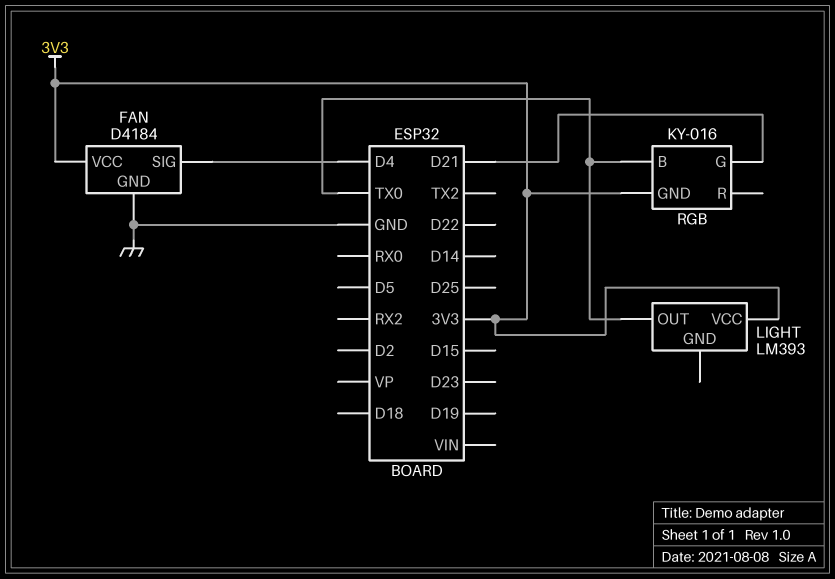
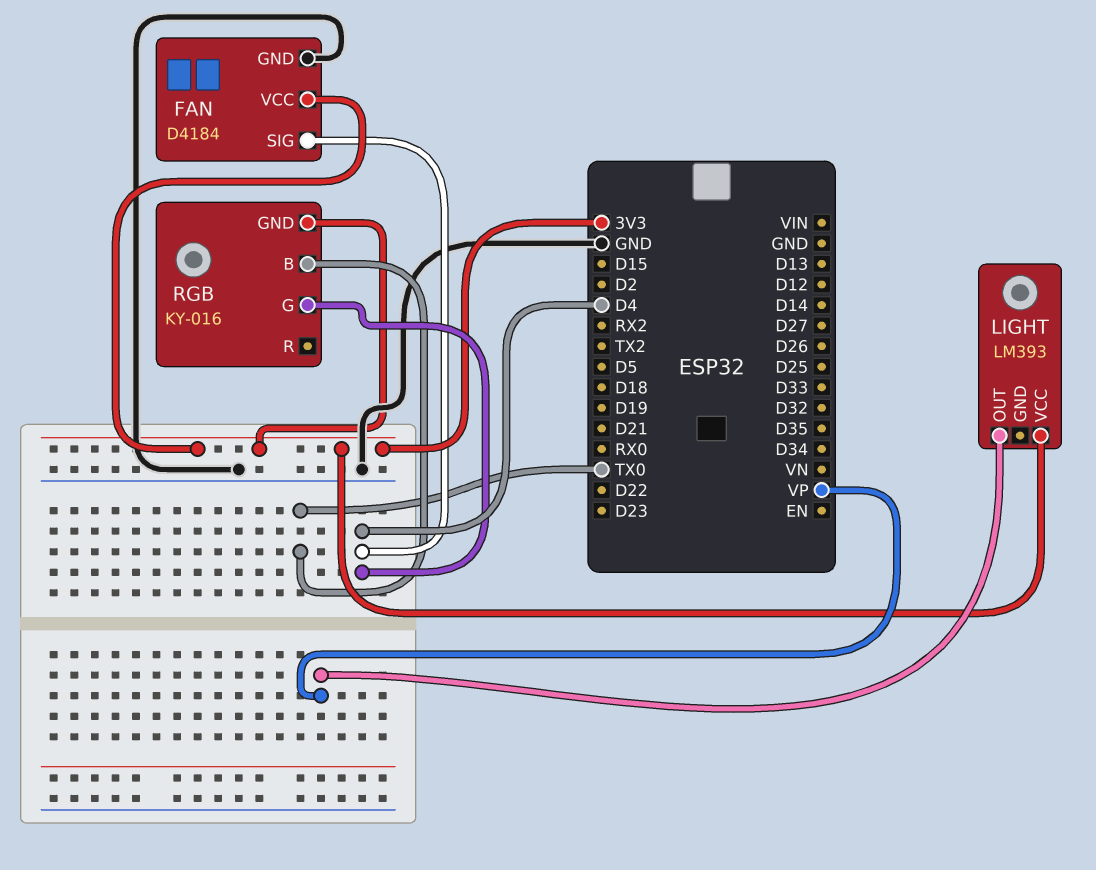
LIGHT pin OUT: TX0 -> VP
RGB pin G: D21 -> D4

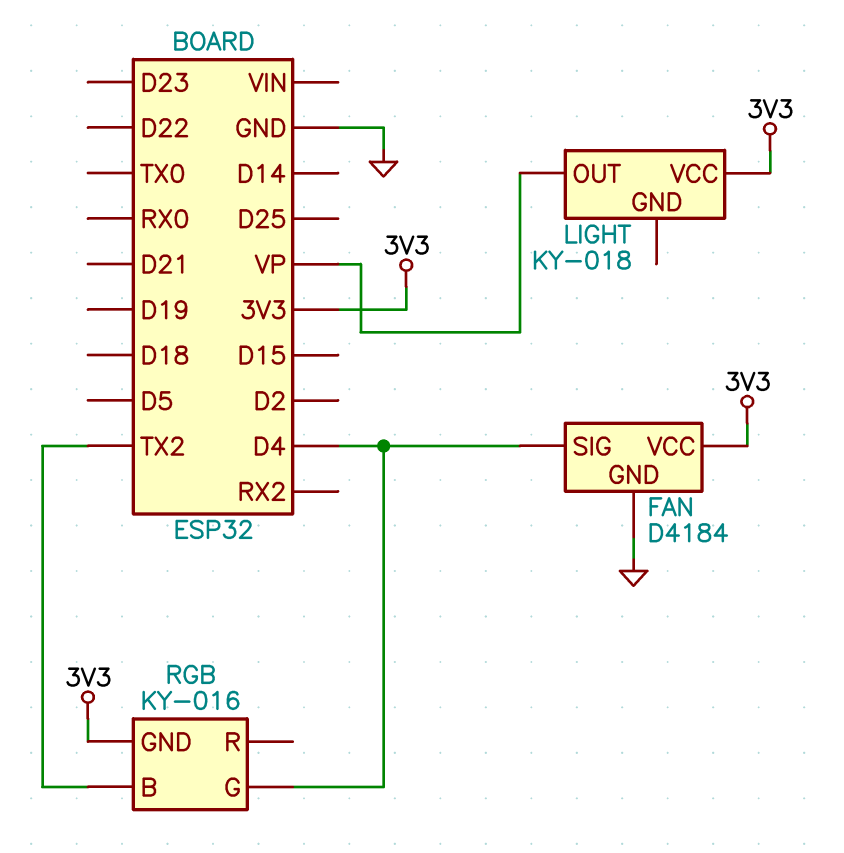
LIGHT: LM393 -> KY-018
RGB pin B: TX0 -> TX2

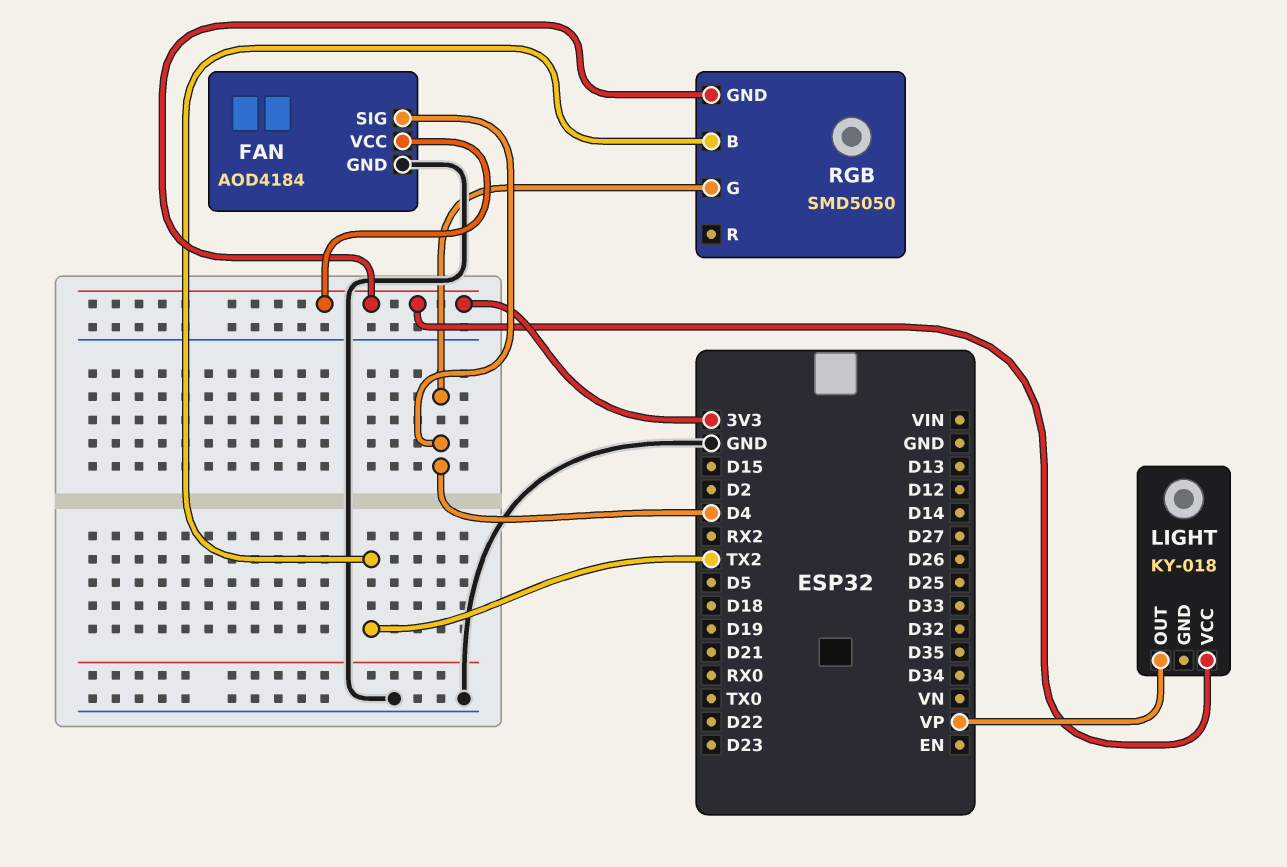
FAN: D4184 -> AOD4184
RGB: KY-016 -> SMD5050

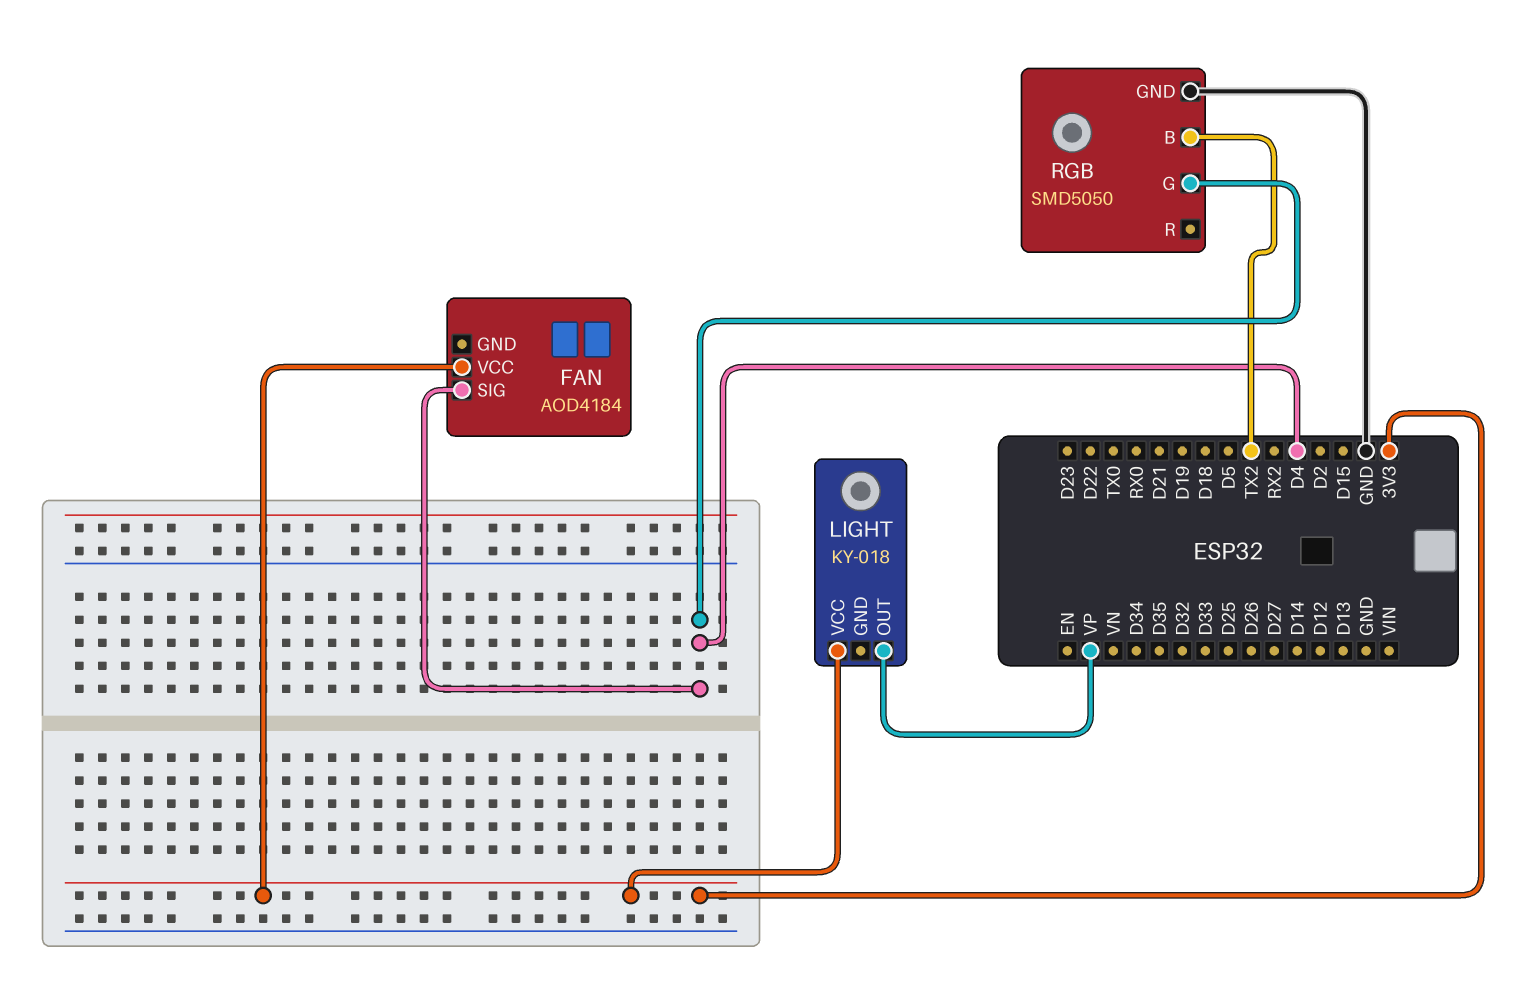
FAN pin GND: GND -> none
RGB pin GND: 3V3 -> GND

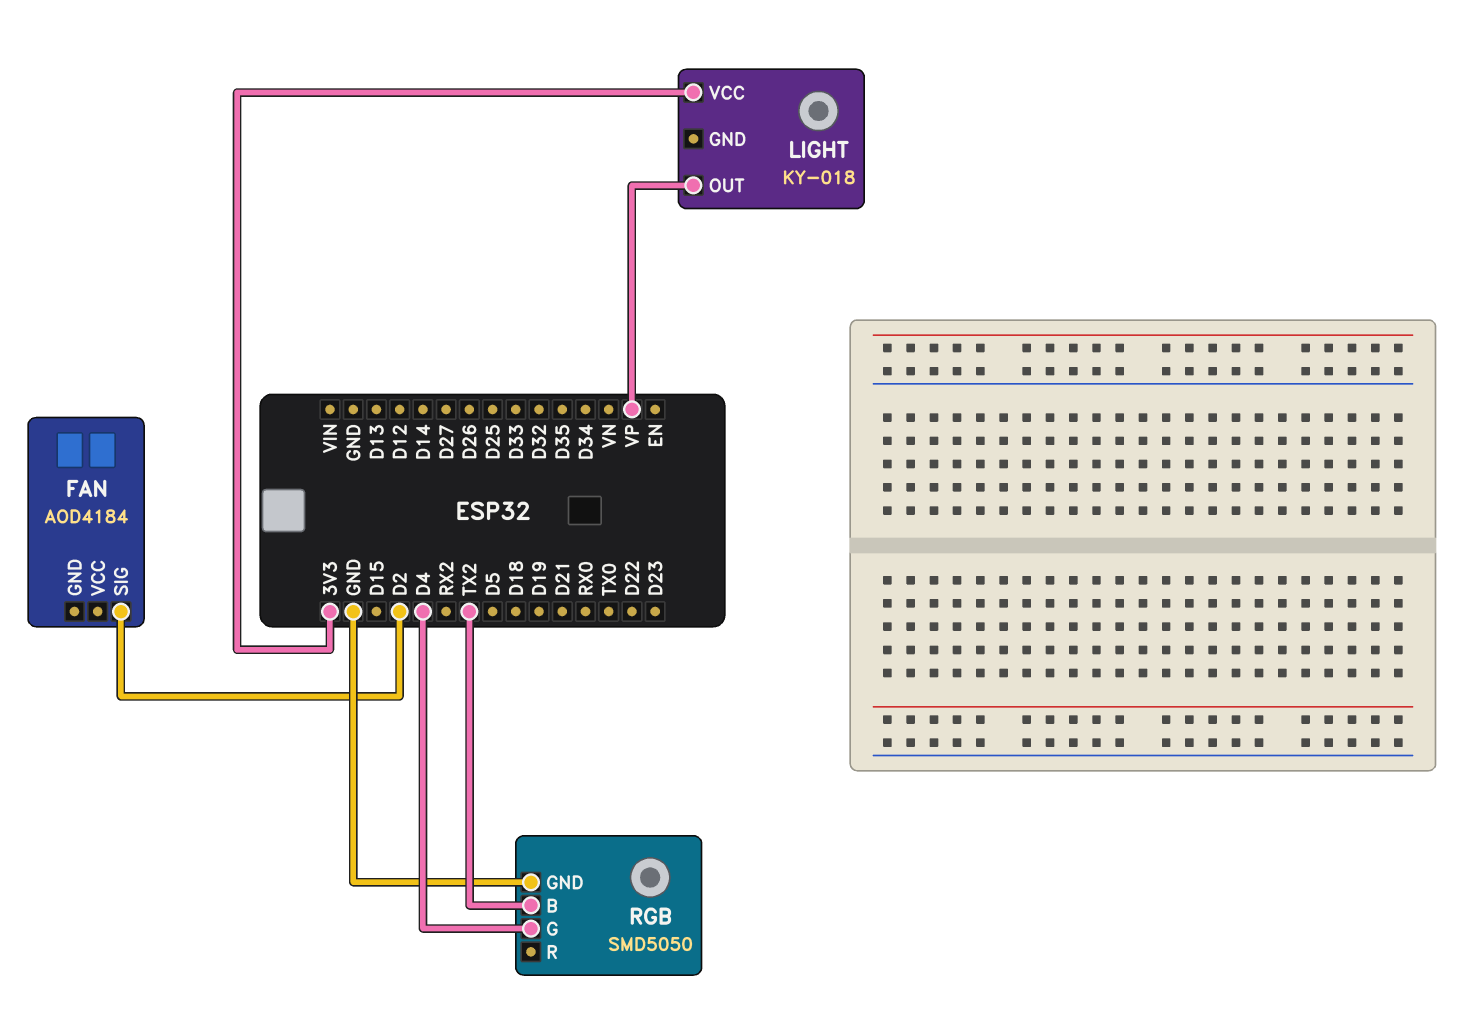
FAN pin SIG: D4 -> D2
FAN pin VCC: 3V3 -> none

